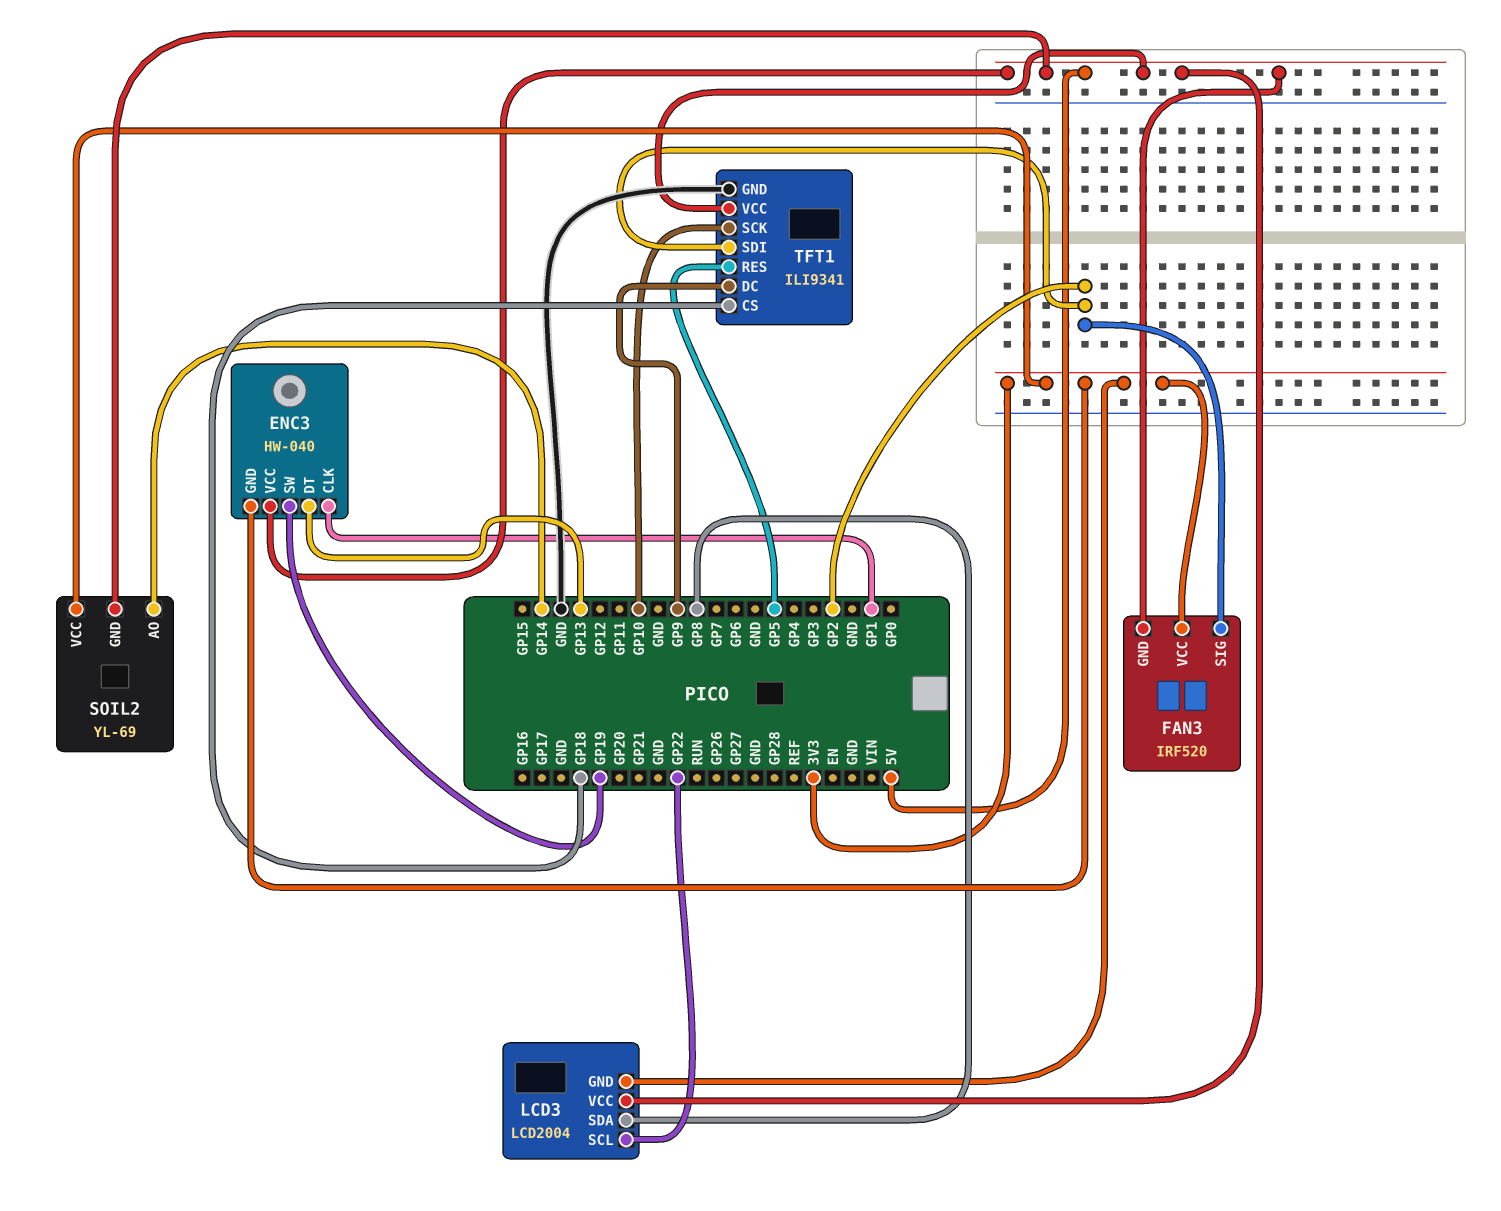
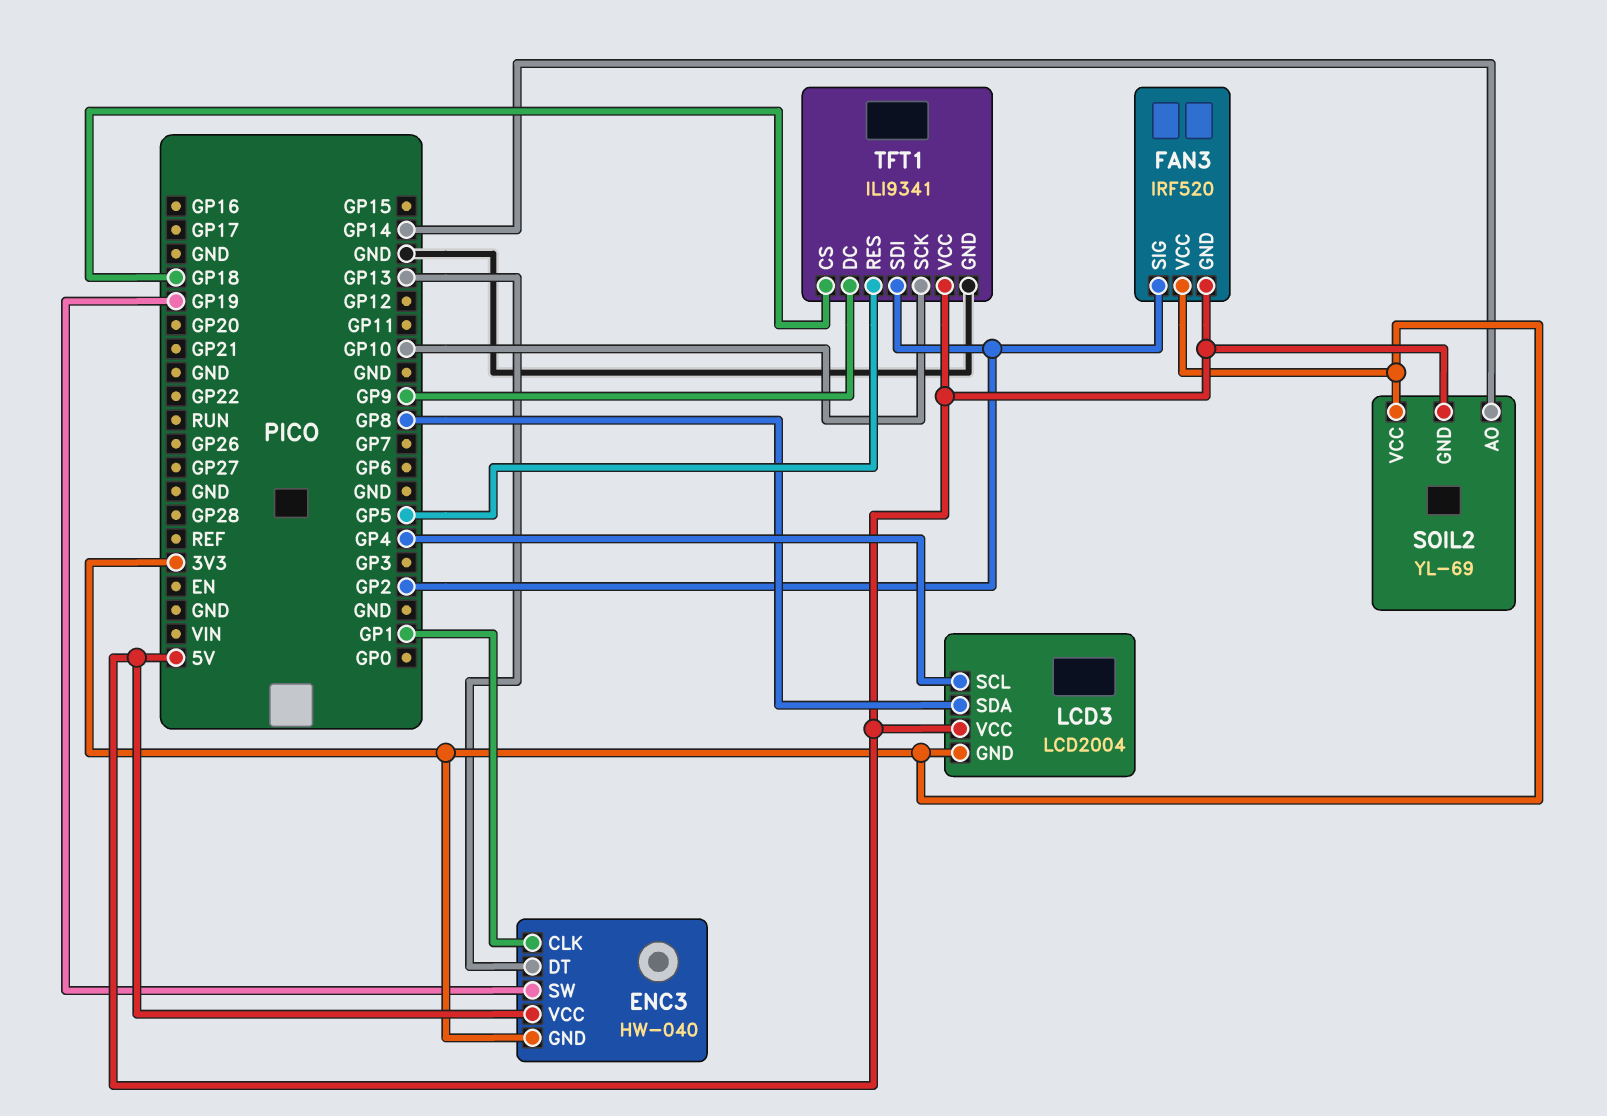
LCD3 pin SCL: GP22 -> GP4

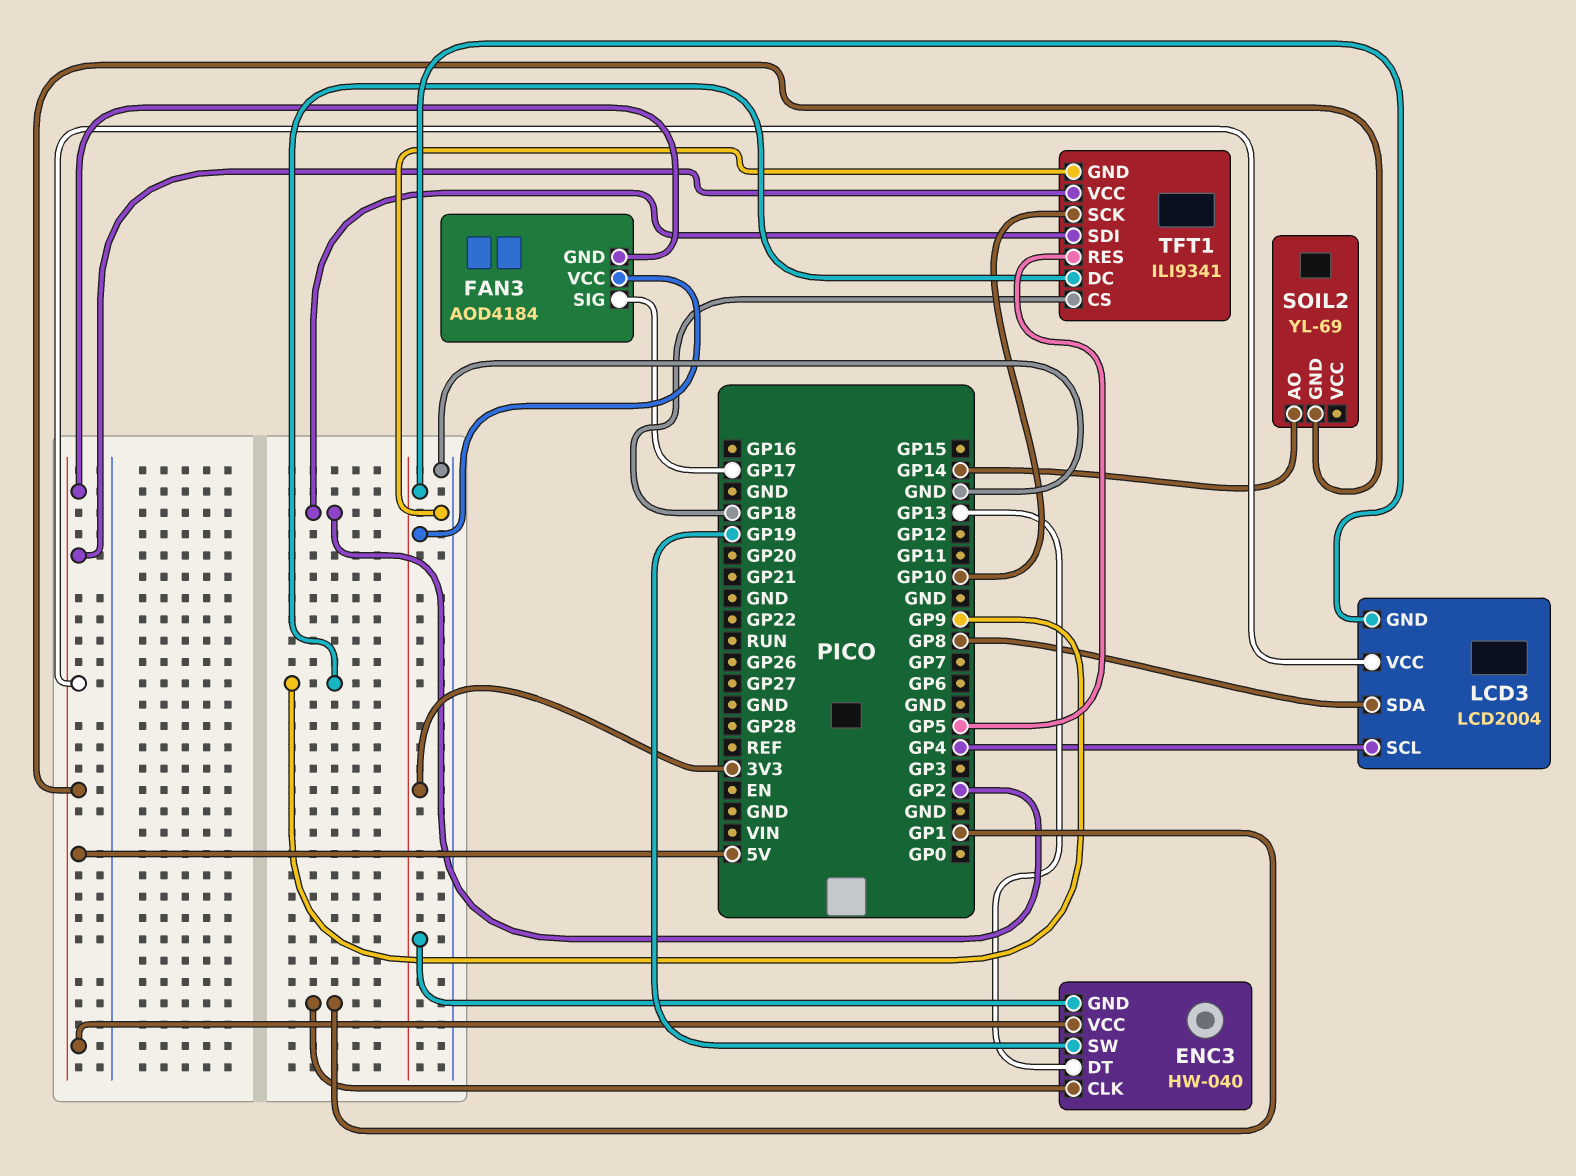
FAN3: IRF520 -> AOD4184
FAN3 pin SIG: GP2 -> GP17
SOIL2 pin VCC: 3V3 -> none

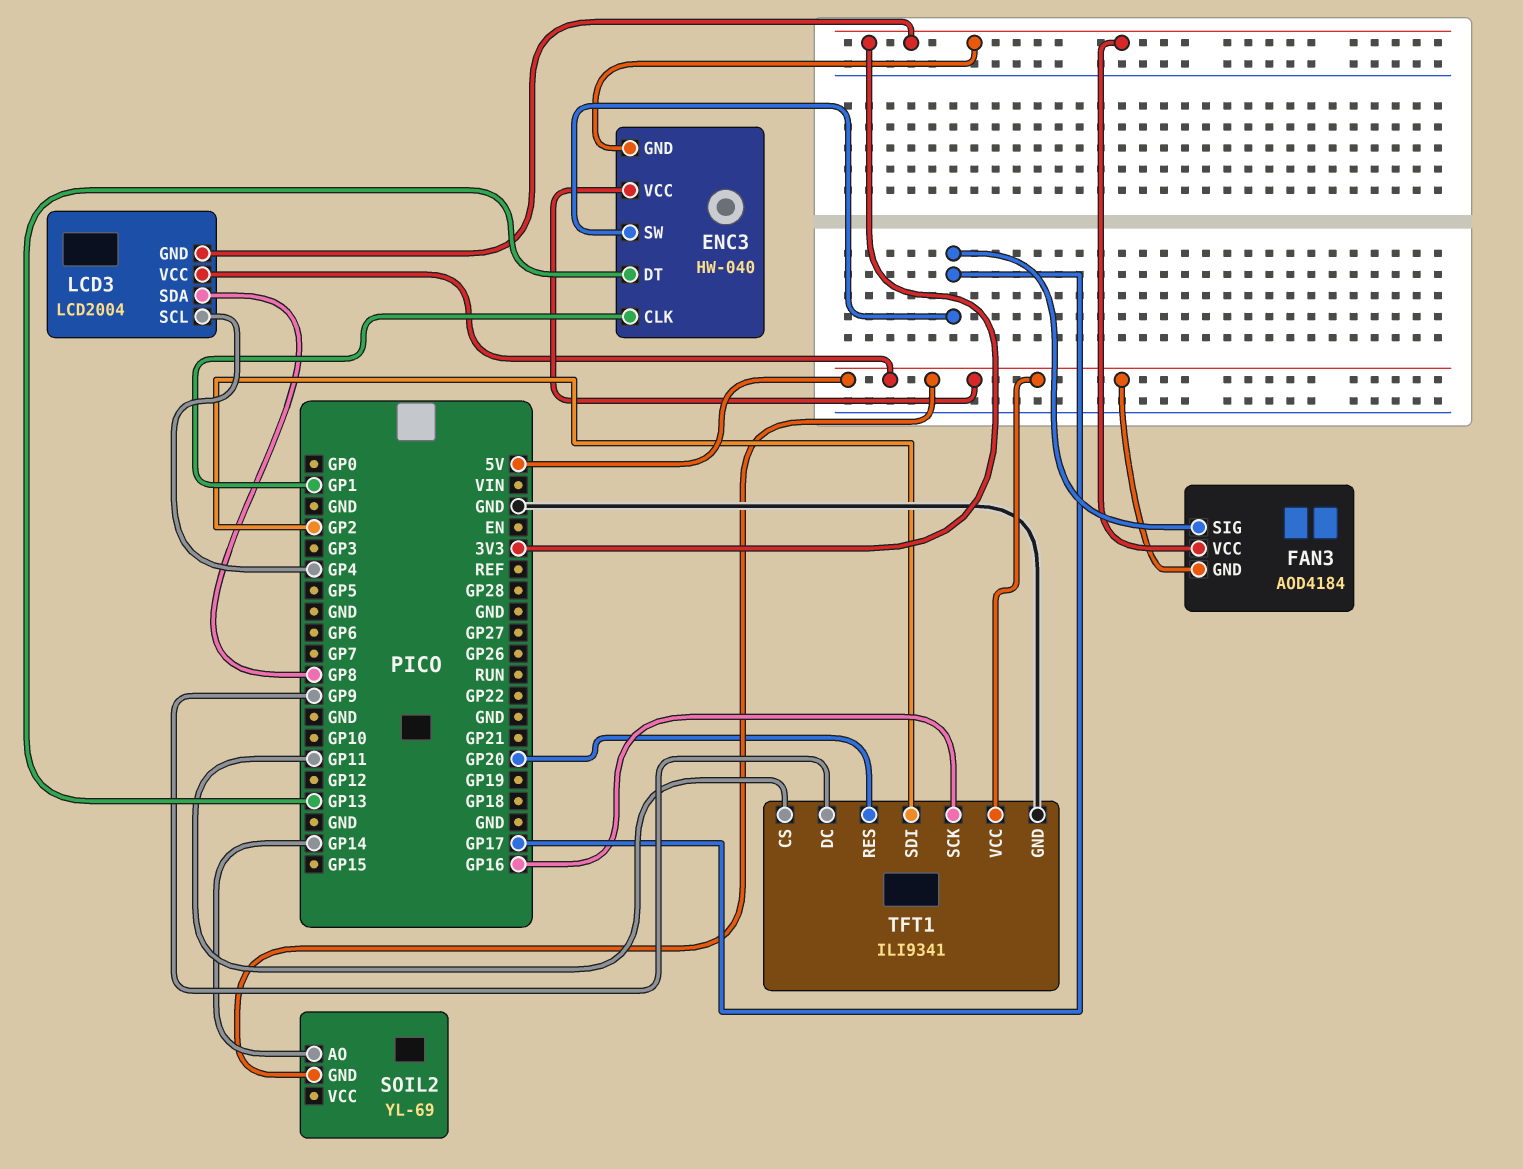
ENC3 pin SW: GP19 -> GP17
TFT1 pin CS: GP18 -> GP11
TFT1 pin RES: GP5 -> GP20
TFT1 pin SCK: GP10 -> GP16

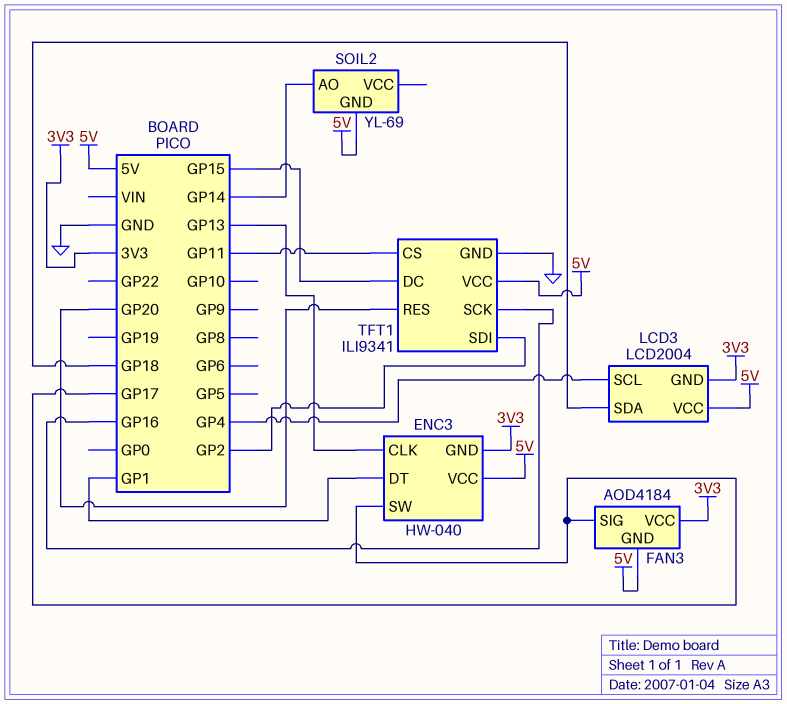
ENC3 pin CLK: GP1 -> GP13
ENC3 pin DT: GP13 -> GP1
LCD3 pin SDA: GP8 -> GP18
TFT1 pin DC: GP9 -> GP15

